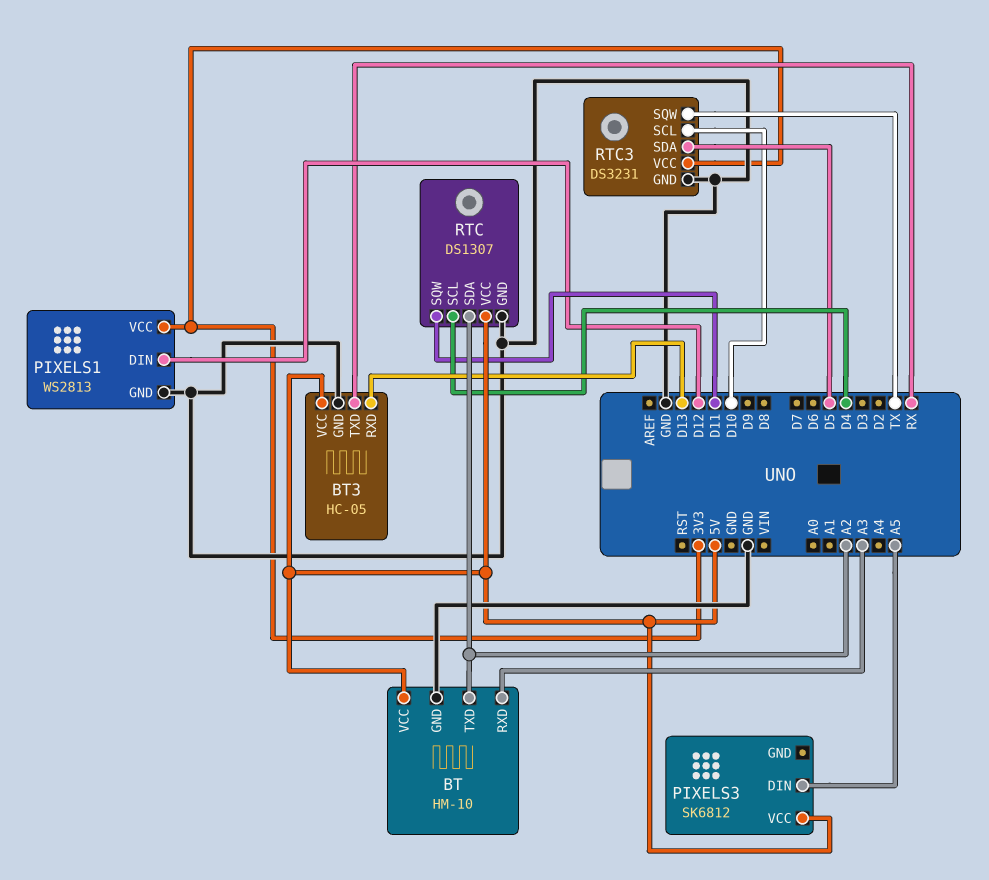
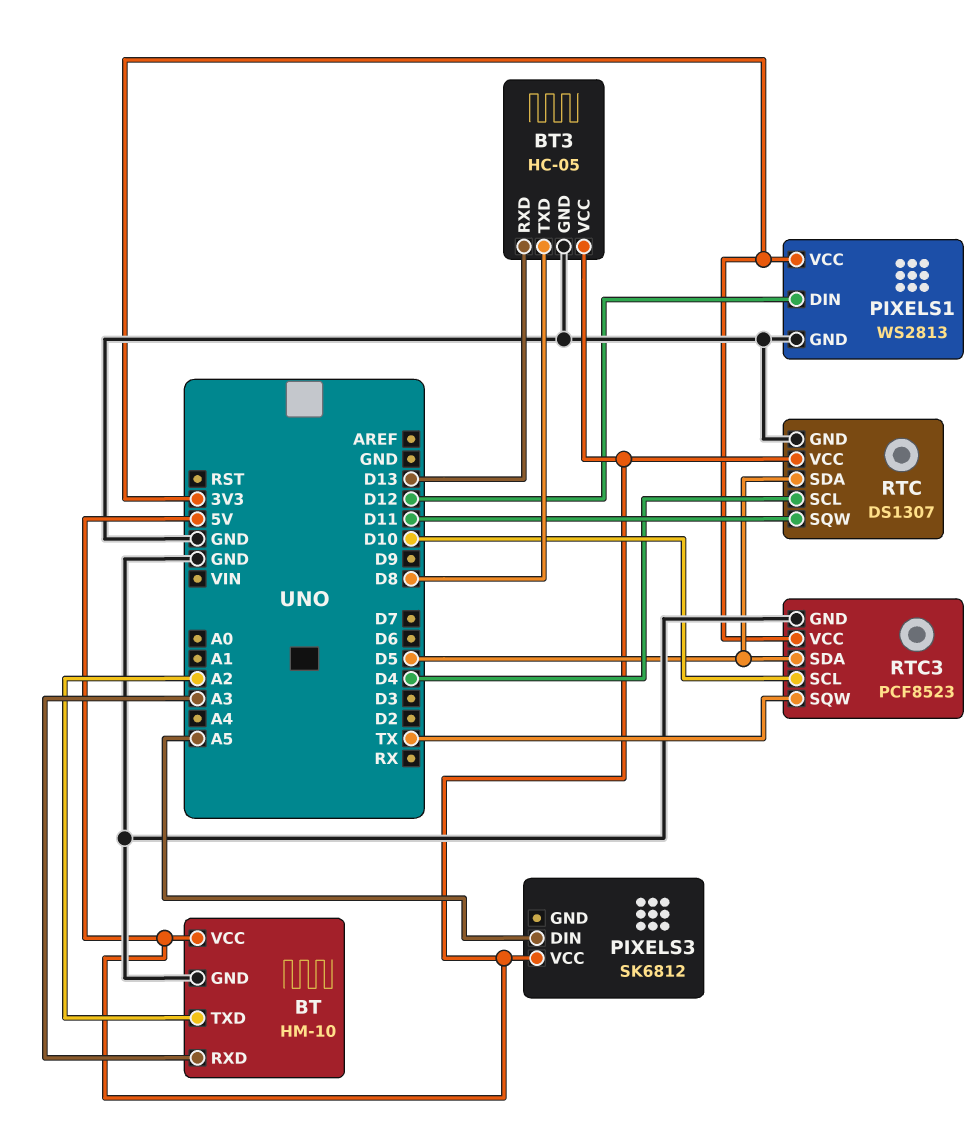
BT3 pin TXD: RX -> D8
RTC pin SDA: A2 -> D5
RTC3: DS3231 -> PCF8523

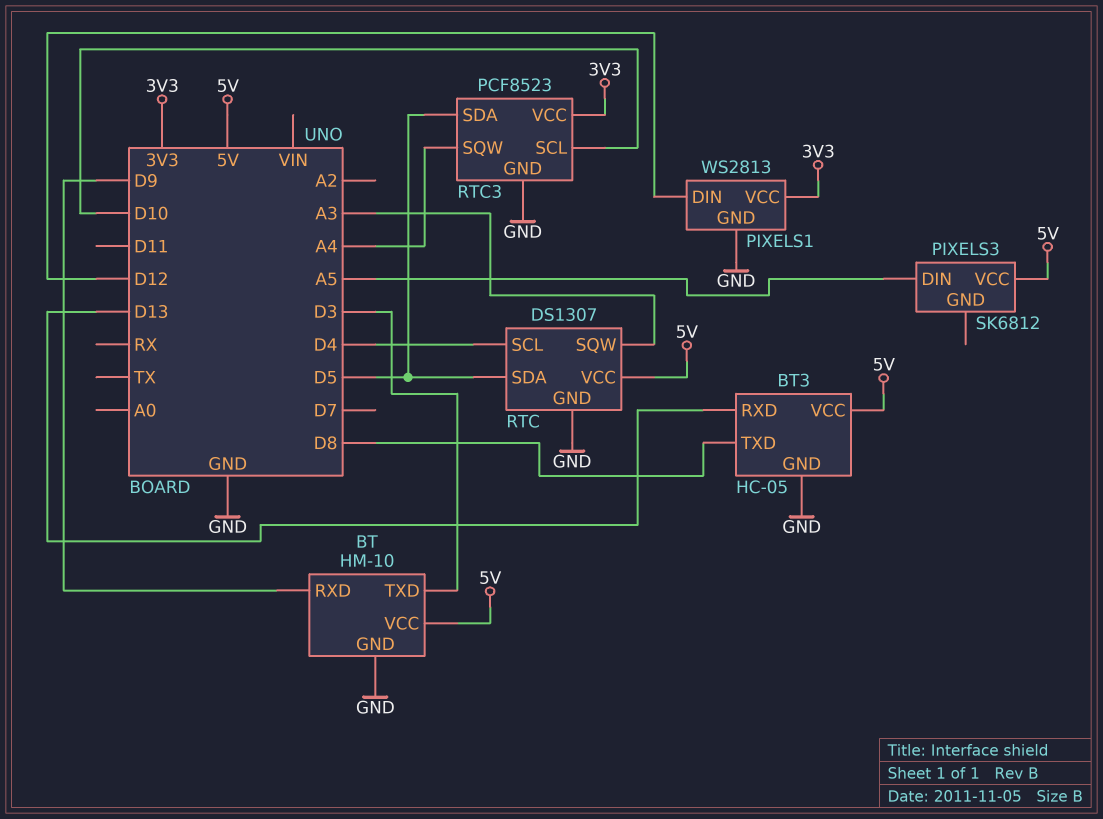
BT pin RXD: A3 -> D9
BT pin TXD: A2 -> D3
RTC pin SQW: D11 -> A3
RTC3 pin SQW: TX -> A4

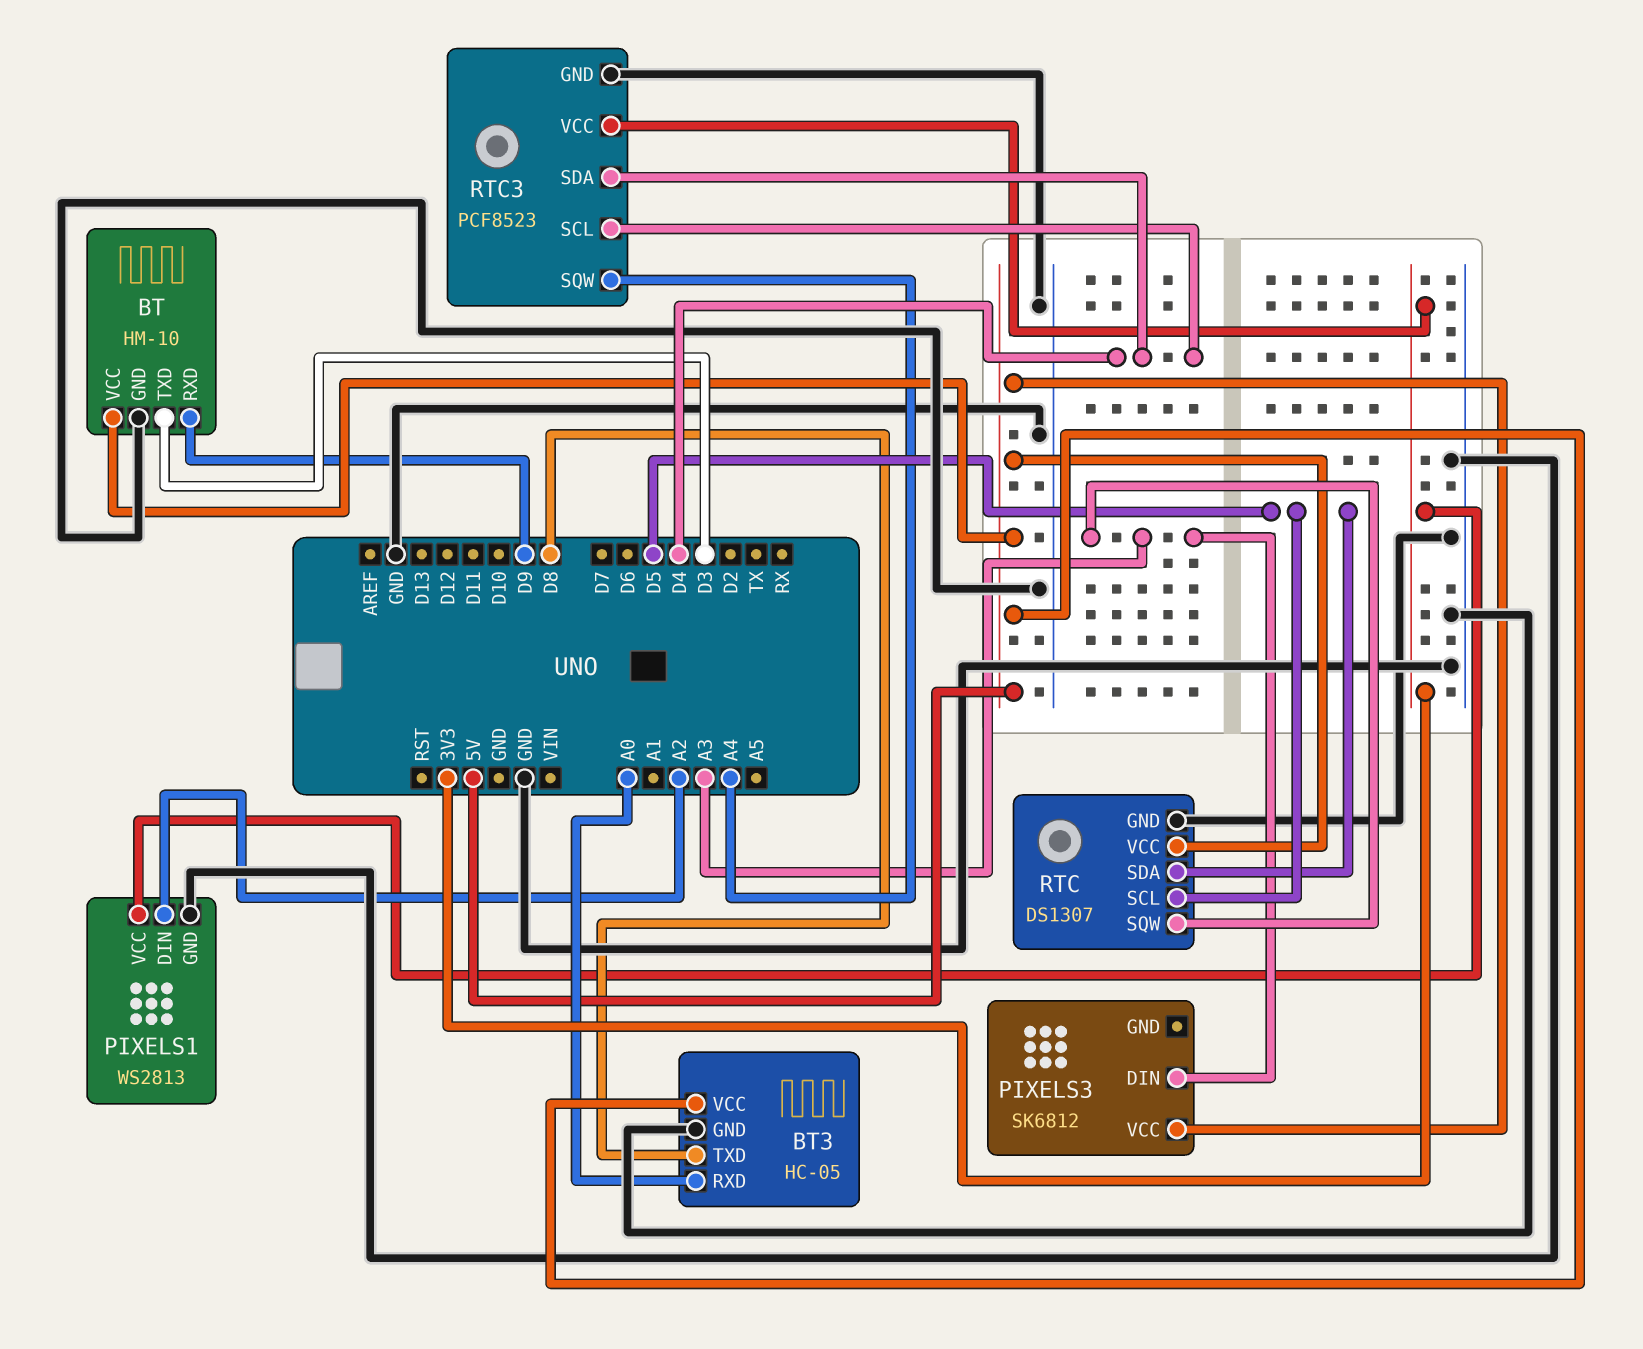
BT3 pin RXD: D13 -> A0
PIXELS1 pin DIN: D12 -> A2
PIXELS3 pin DIN: A5 -> A3
RTC pin SCL: D4 -> D5
RTC3 pin SCL: D10 -> D4
RTC3 pin SDA: D5 -> D4

